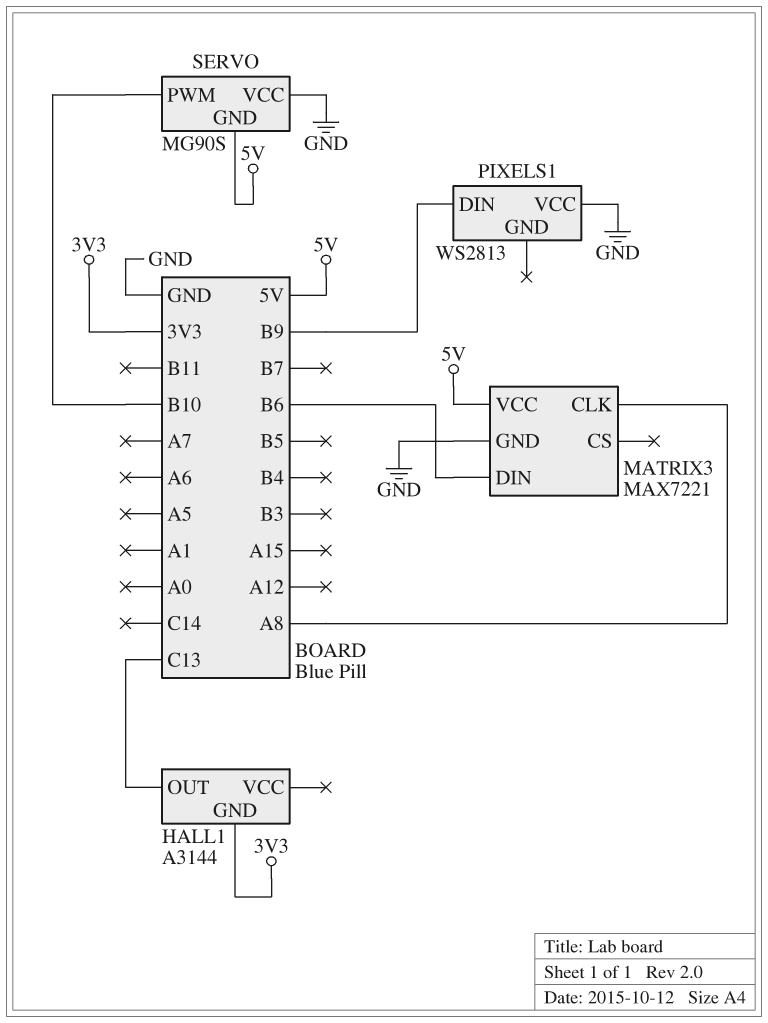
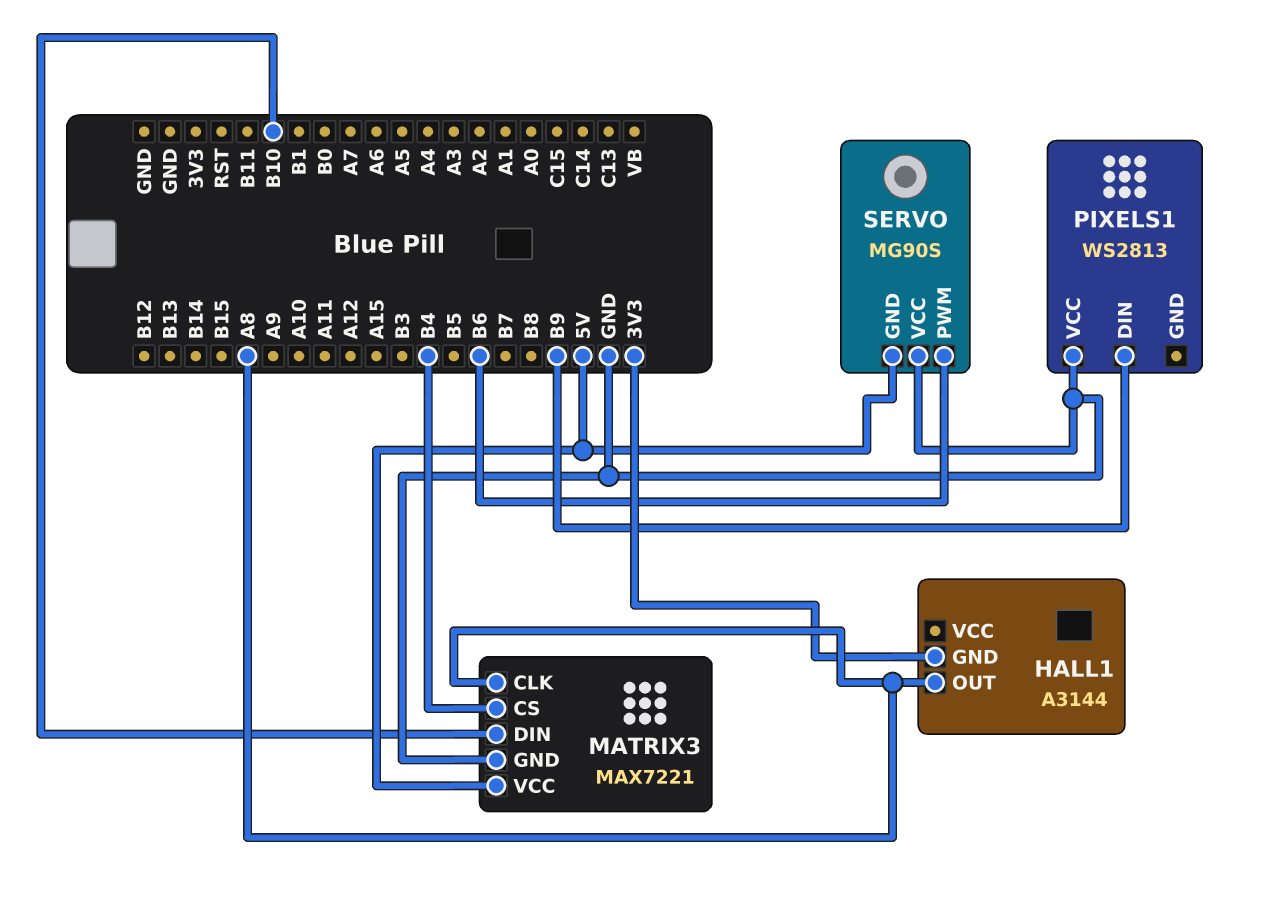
HALL1 pin OUT: C13 -> A8
MATRIX3 pin CS: none -> B4
MATRIX3 pin DIN: B6 -> B10
SERVO pin PWM: B10 -> B6

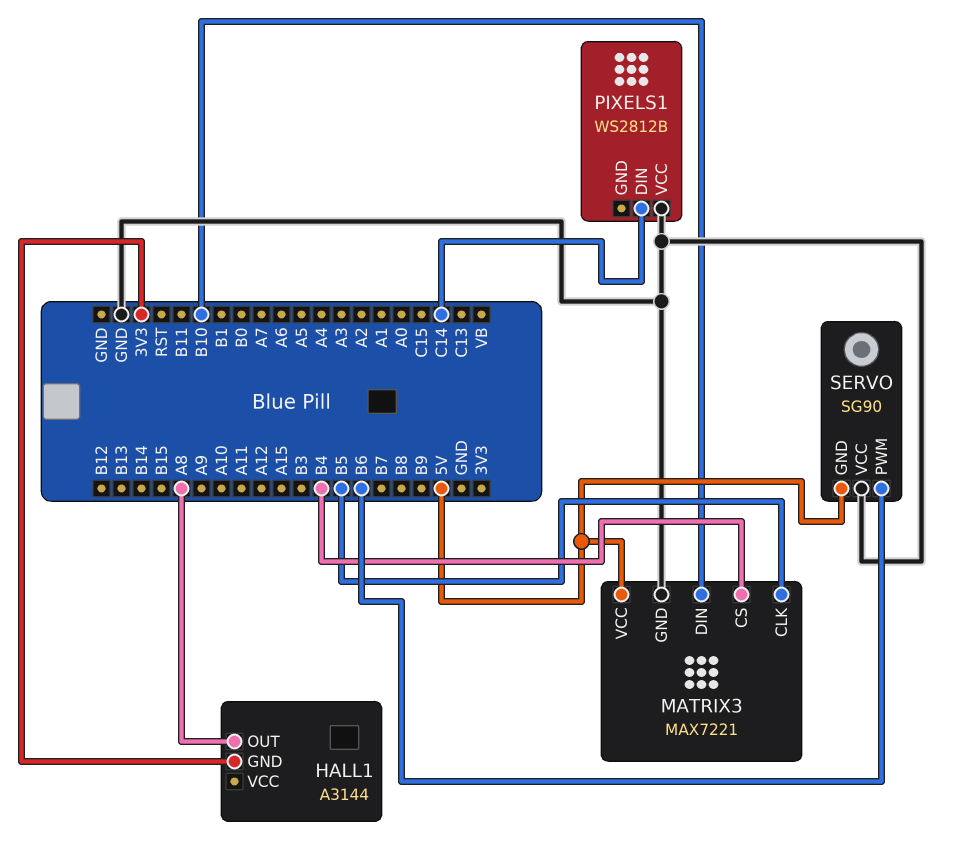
MATRIX3 pin CLK: A8 -> B5
PIXELS1: WS2813 -> WS2812B
PIXELS1 pin DIN: B9 -> C14
SERVO: MG90S -> SG90

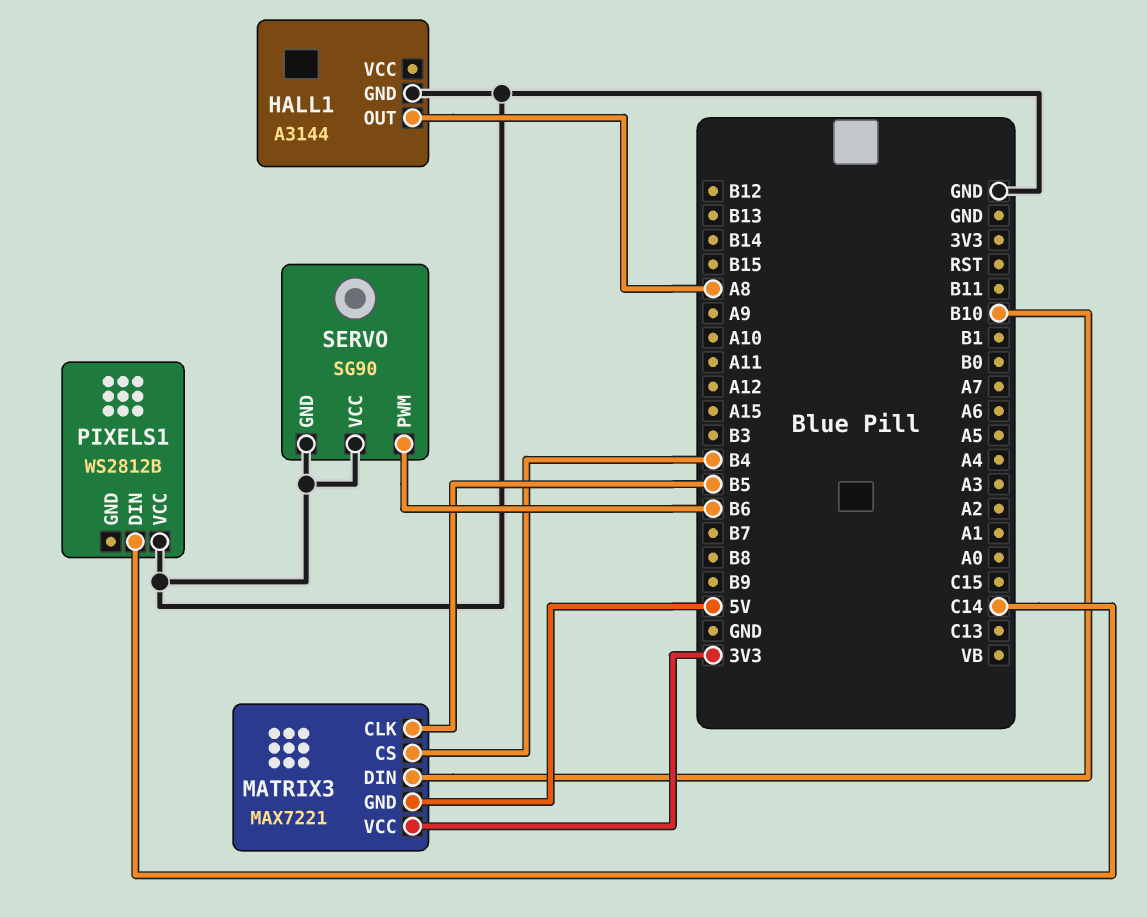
HALL1 pin GND: 3V3 -> GND
MATRIX3 pin GND: GND -> 5V
MATRIX3 pin VCC: 5V -> 3V3
SERVO pin GND: 5V -> GND

